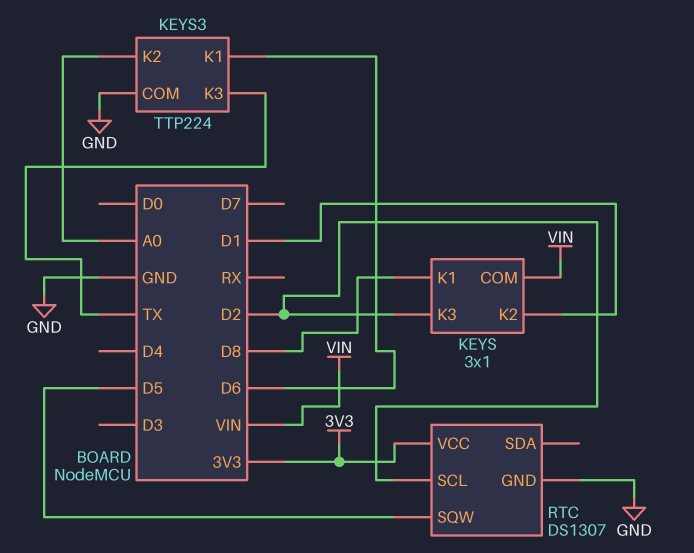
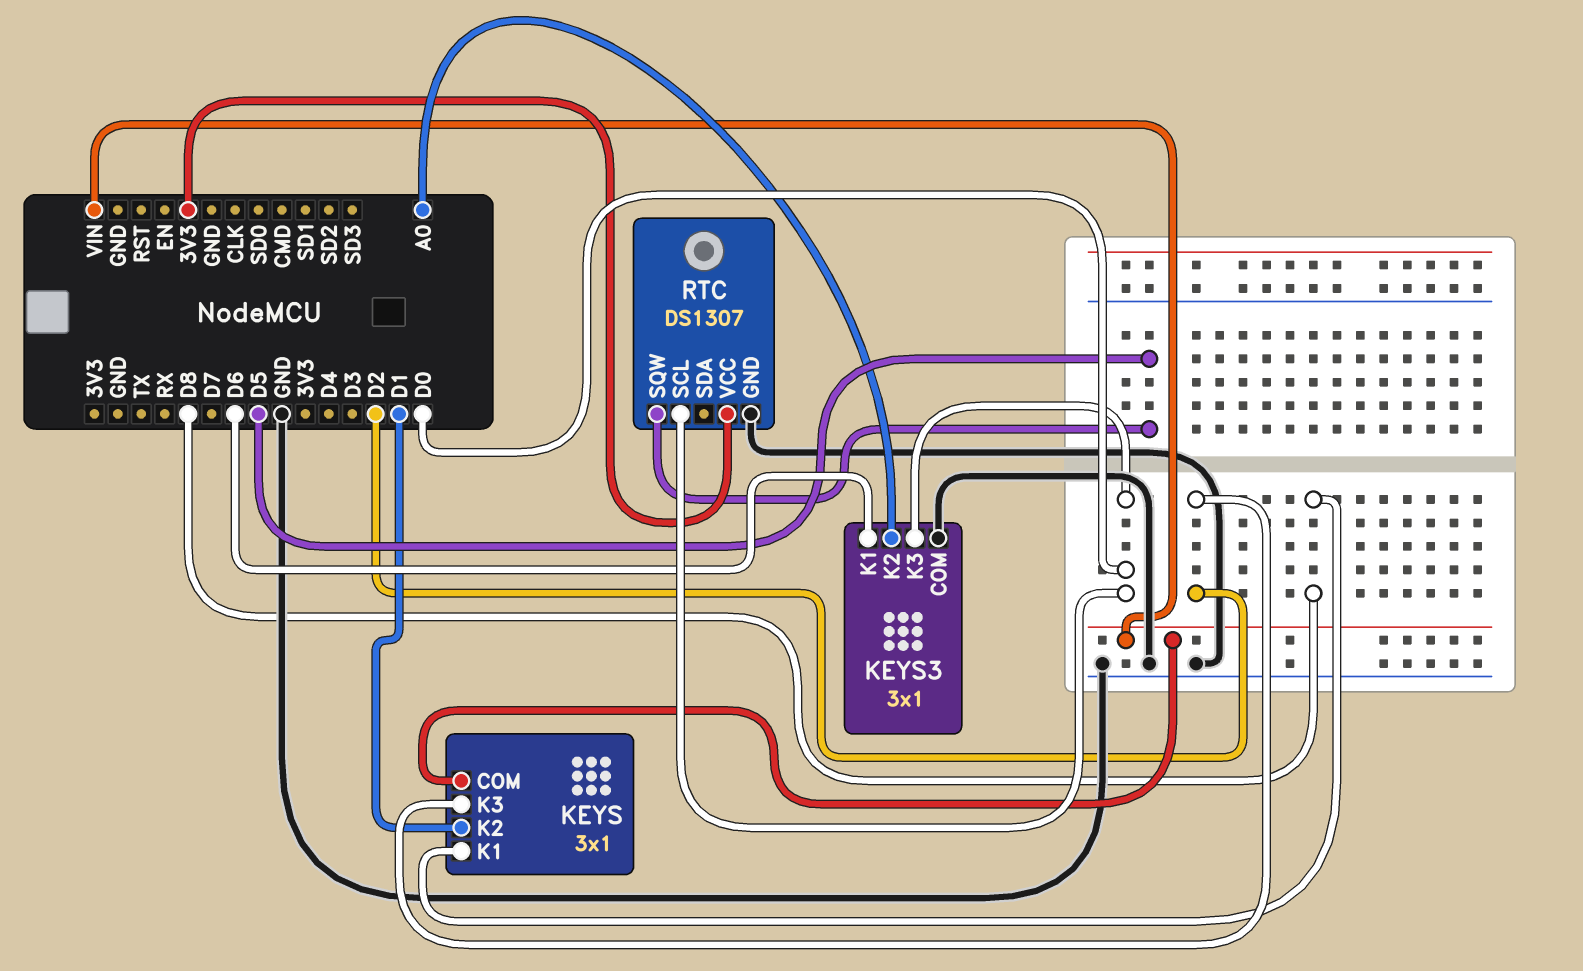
KEYS3: TTP224 -> 3x1
KEYS3 pin K3: TX -> D0
RTC pin SCL: D2 -> D0

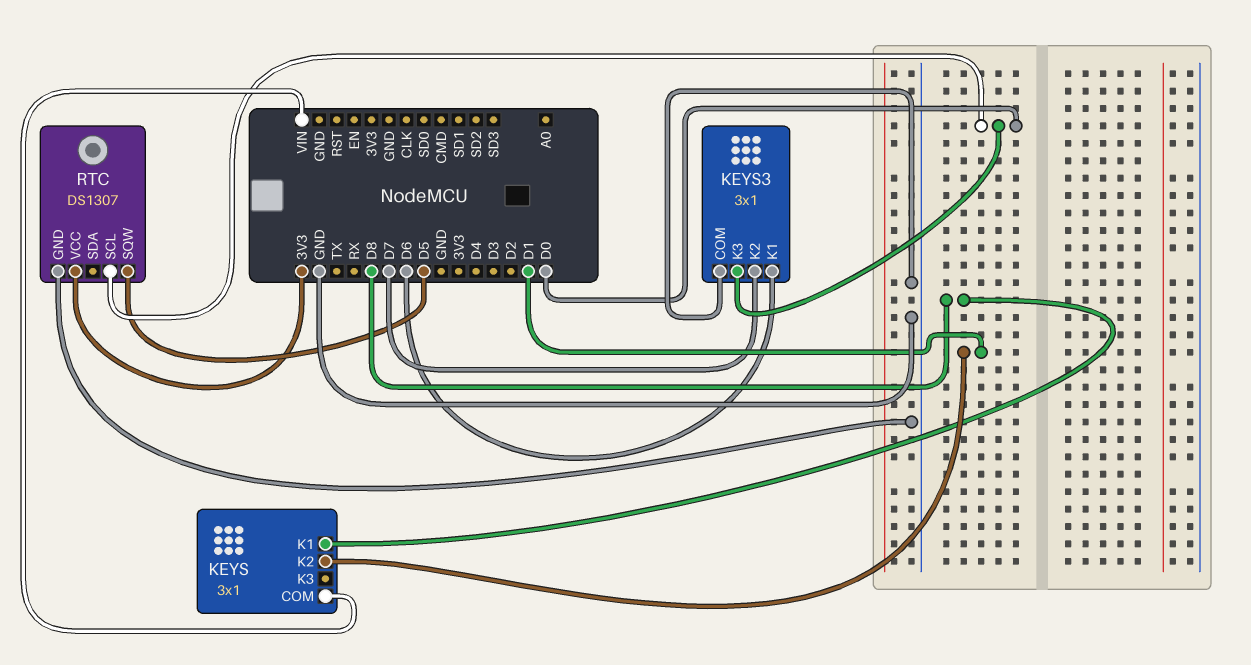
KEYS pin K3: D2 -> none
KEYS3 pin K2: A0 -> D7

